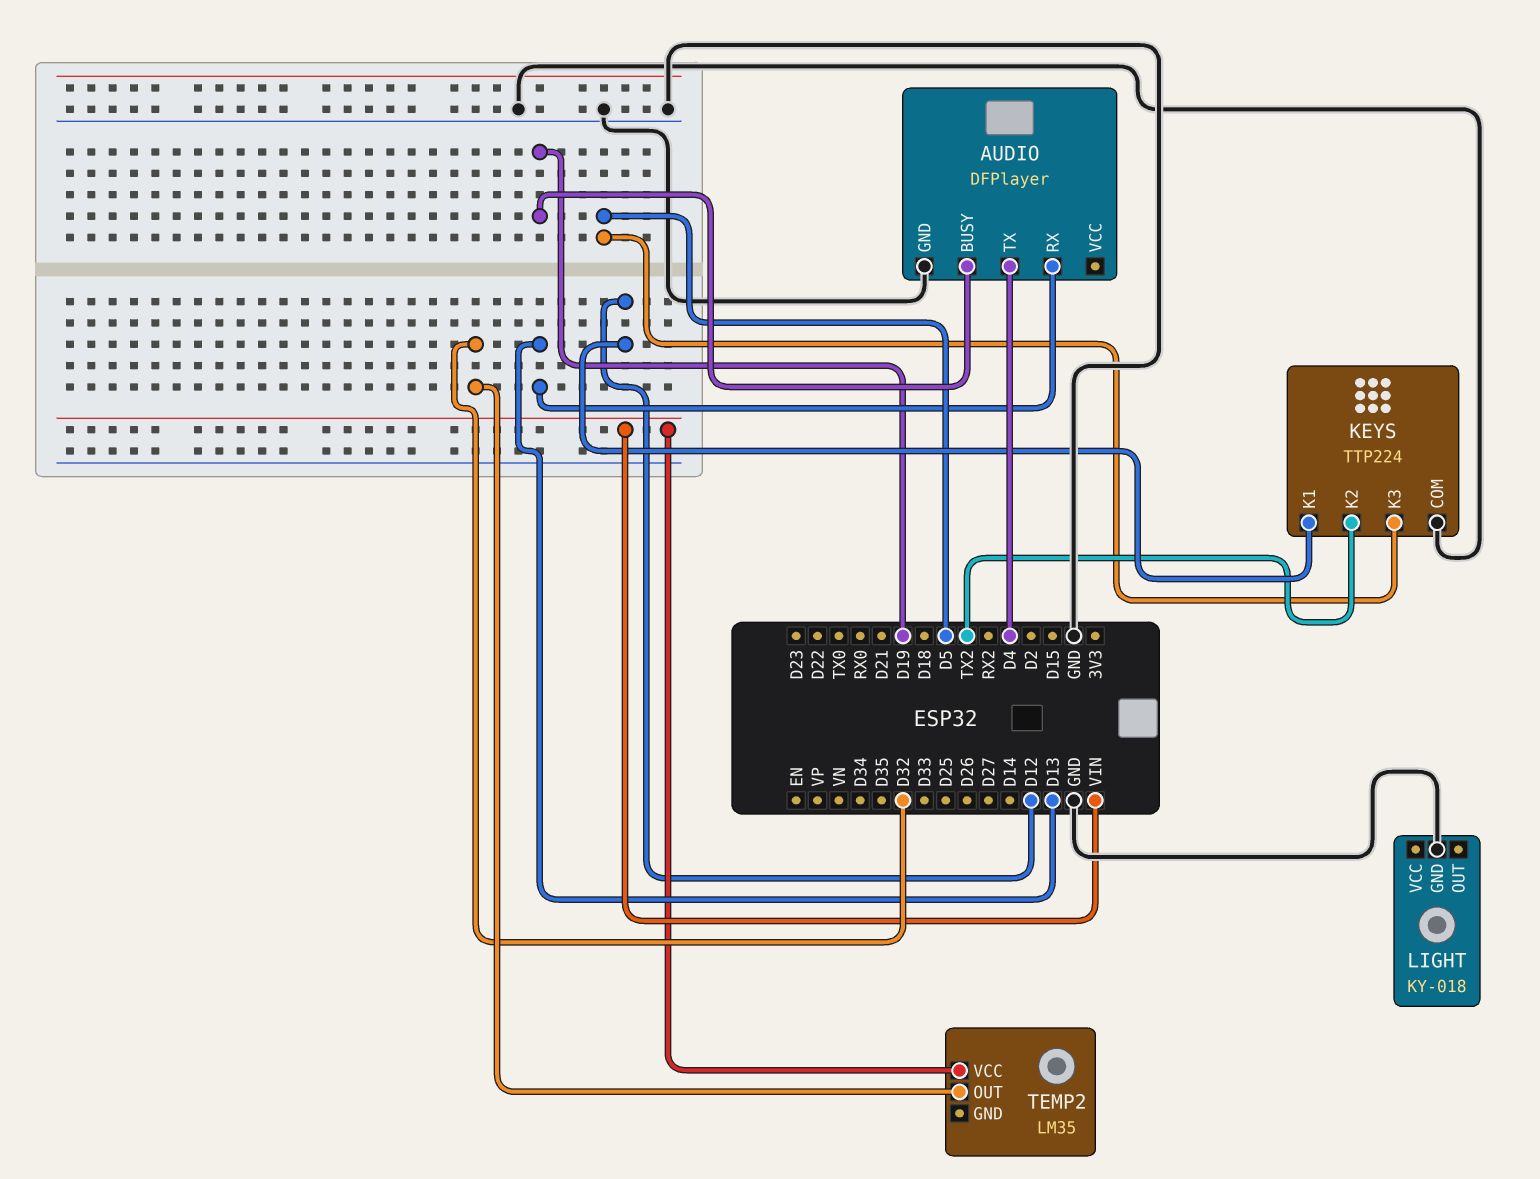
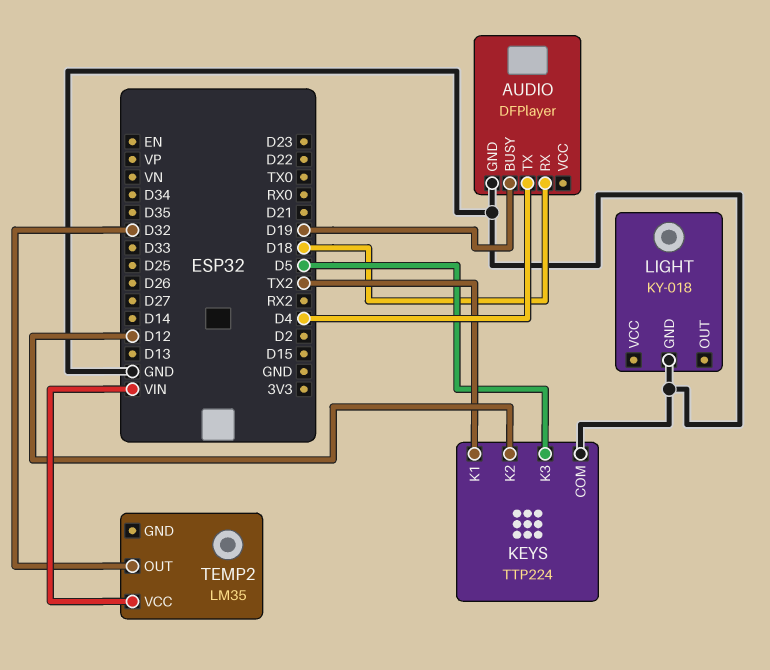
AUDIO pin RX: D13 -> D18
KEYS pin K1: D12 -> TX2
KEYS pin K2: TX2 -> D12

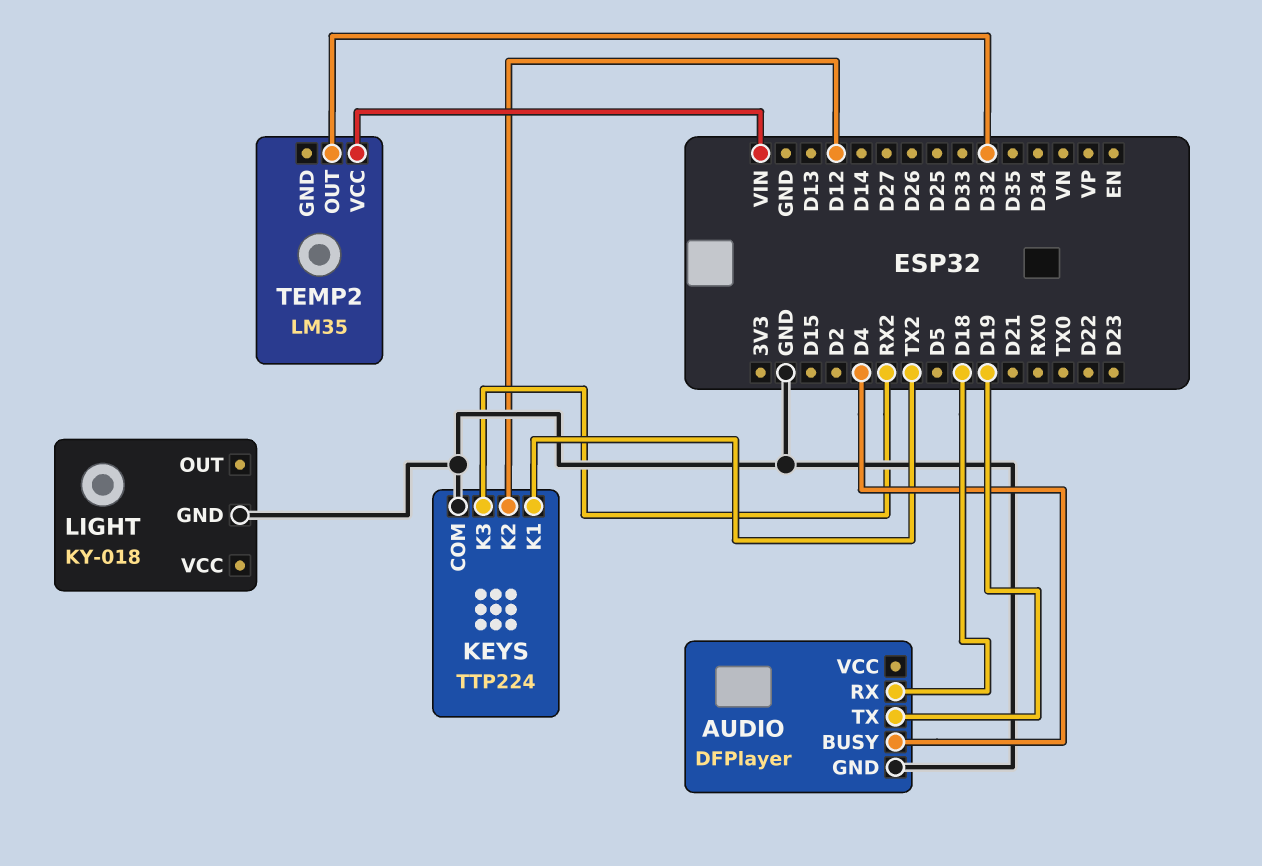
AUDIO pin BUSY: D19 -> D4
AUDIO pin TX: D4 -> D19
KEYS pin K3: D5 -> RX2

